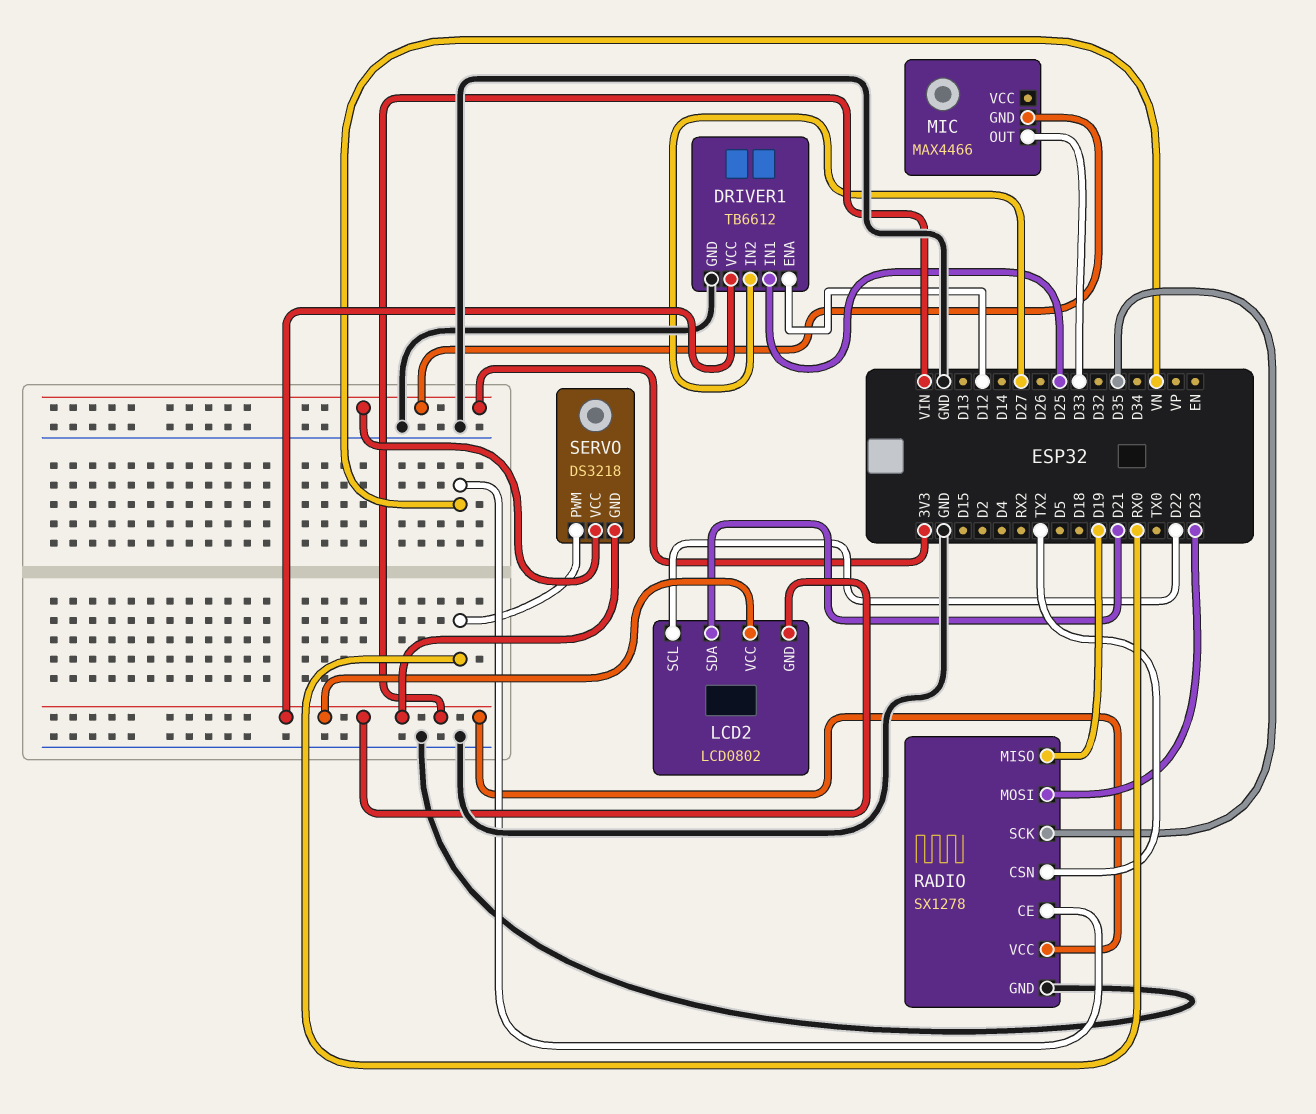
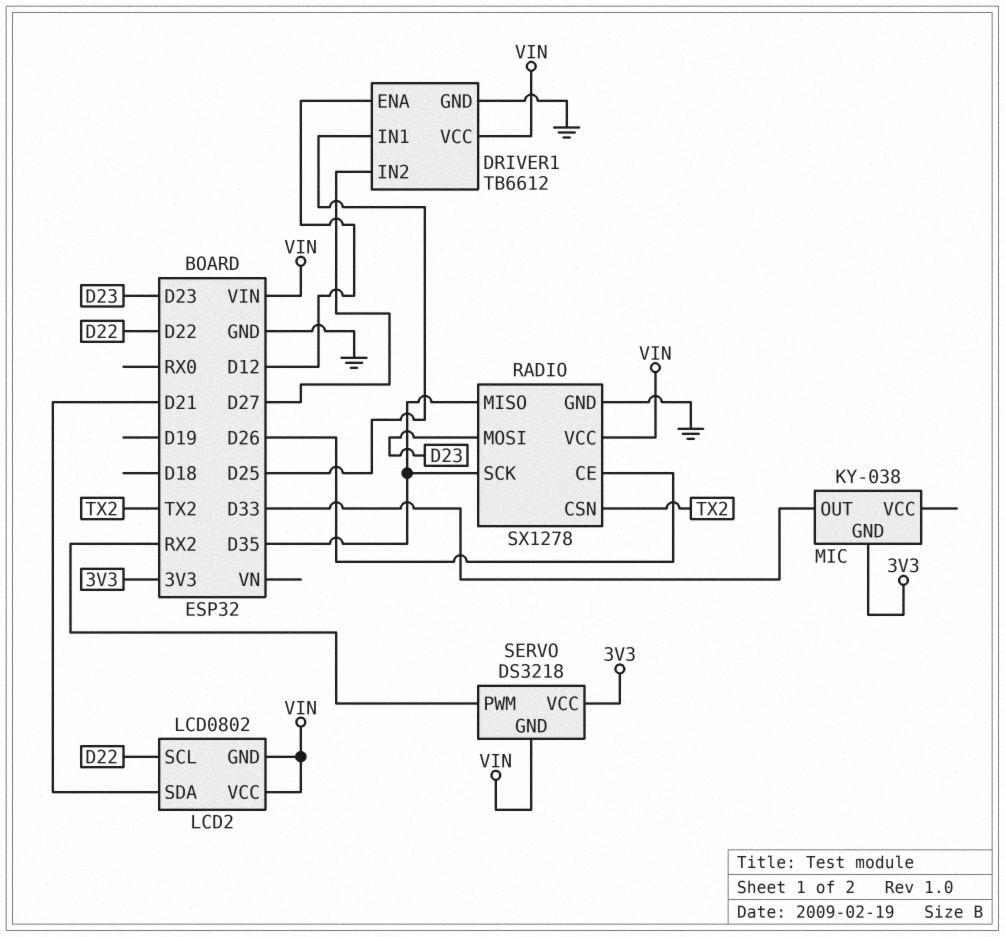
MIC: MAX4466 -> KY-038
RADIO pin CE: VN -> D26
RADIO pin MISO: D19 -> D35
SERVO pin PWM: RX0 -> RX2

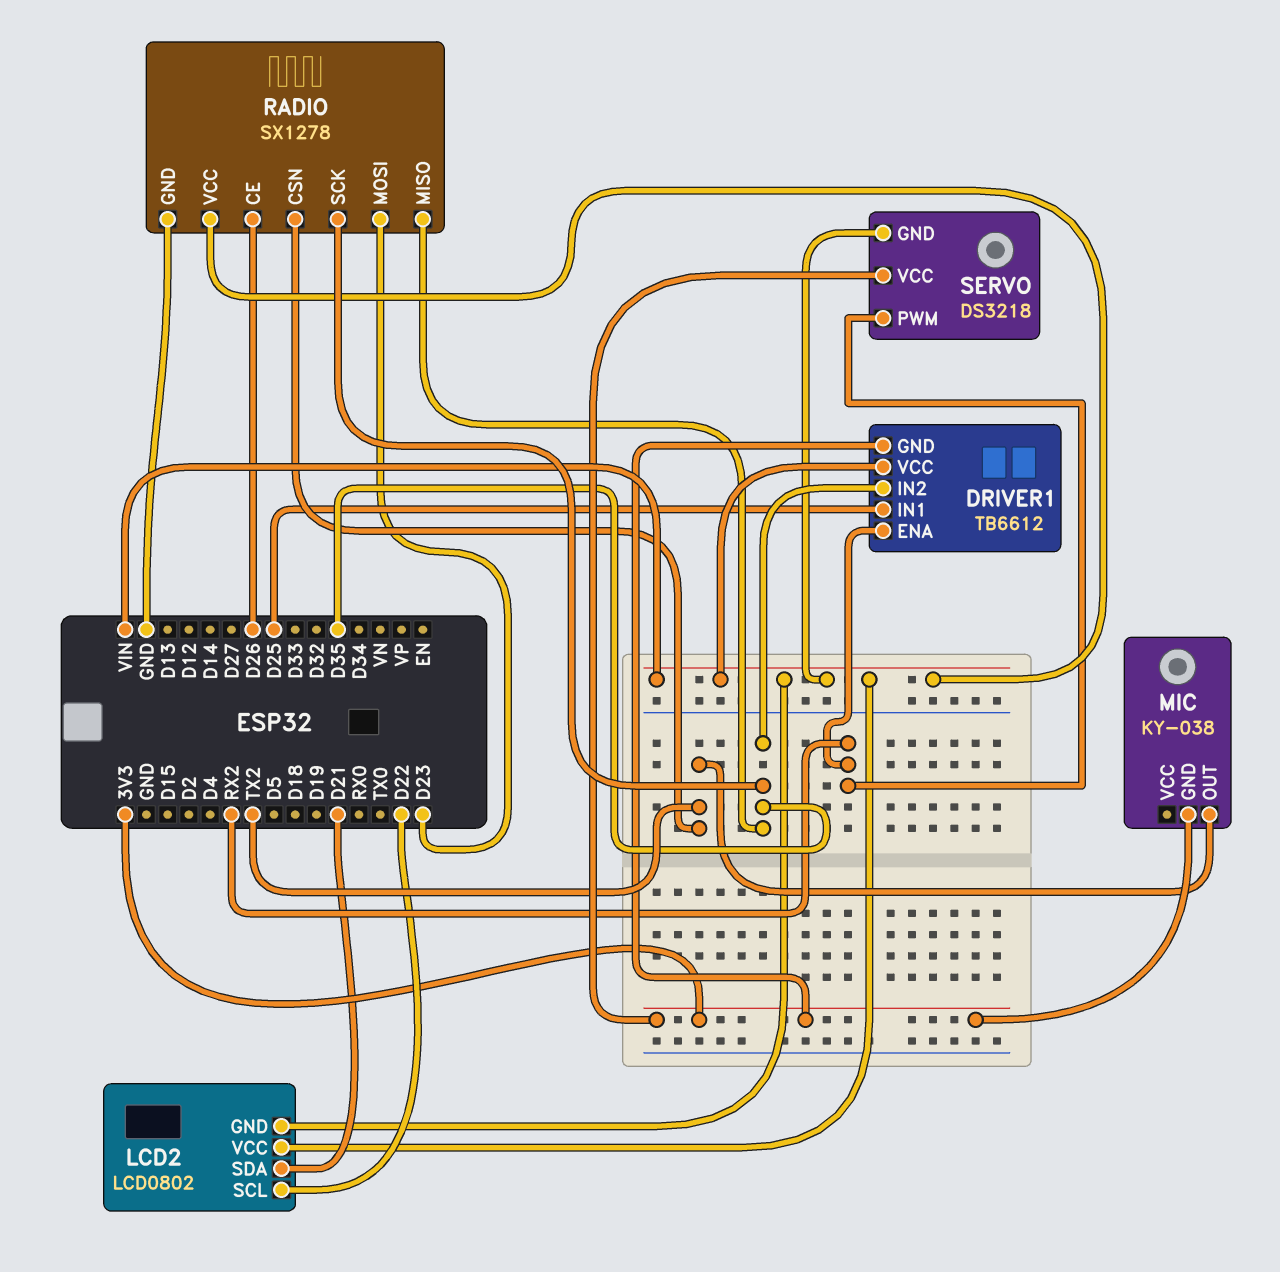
DRIVER1 pin ENA: D12 -> RX2
DRIVER1 pin GND: GND -> 3V3
DRIVER1 pin IN2: D27 -> D35
MIC pin OUT: D33 -> TX2

